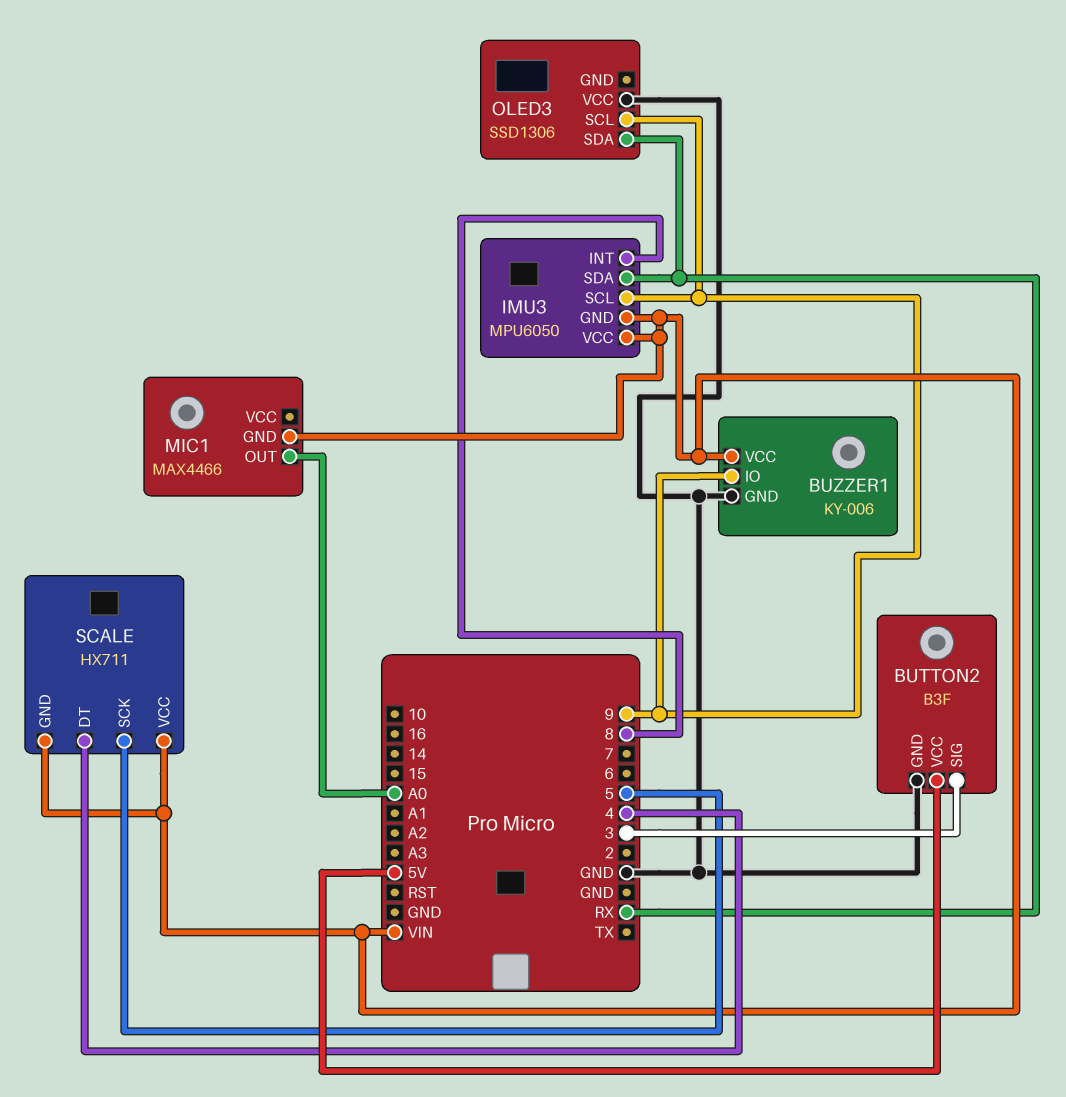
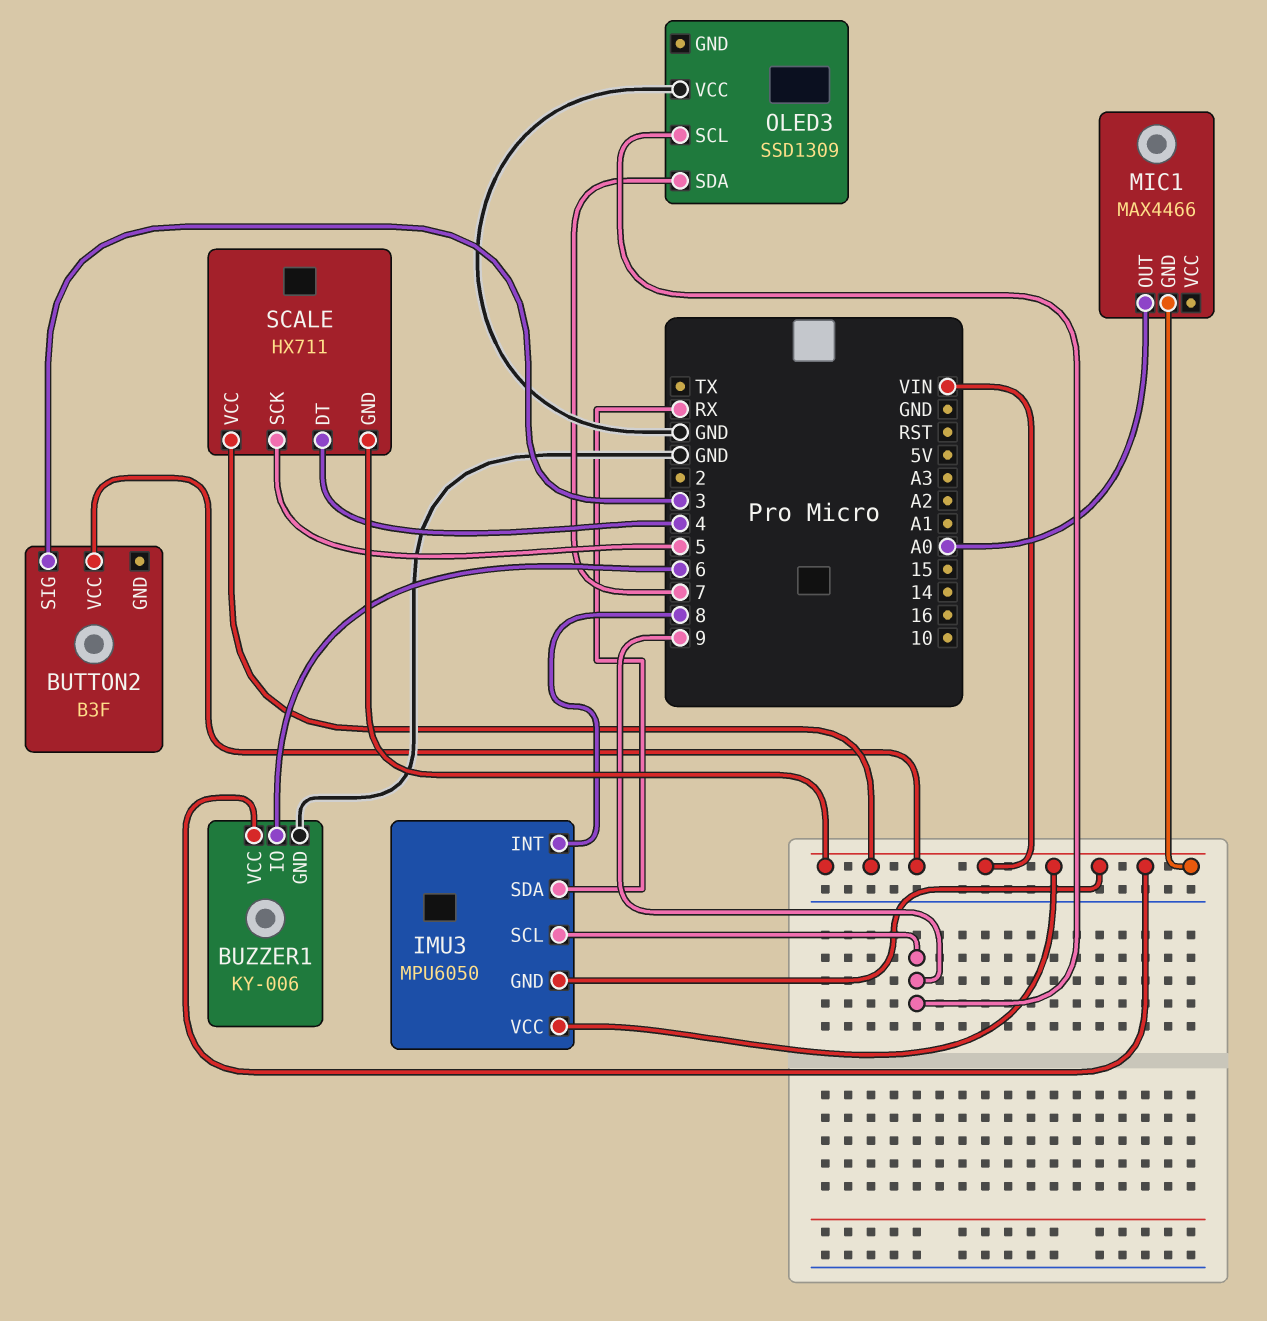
BUTTON2 pin GND: GND -> none
BUTTON2 pin VCC: 5V -> VIN
BUZZER1 pin IO: 9 -> 6
OLED3: SSD1306 -> SSD1309
OLED3 pin SDA: RX -> 7

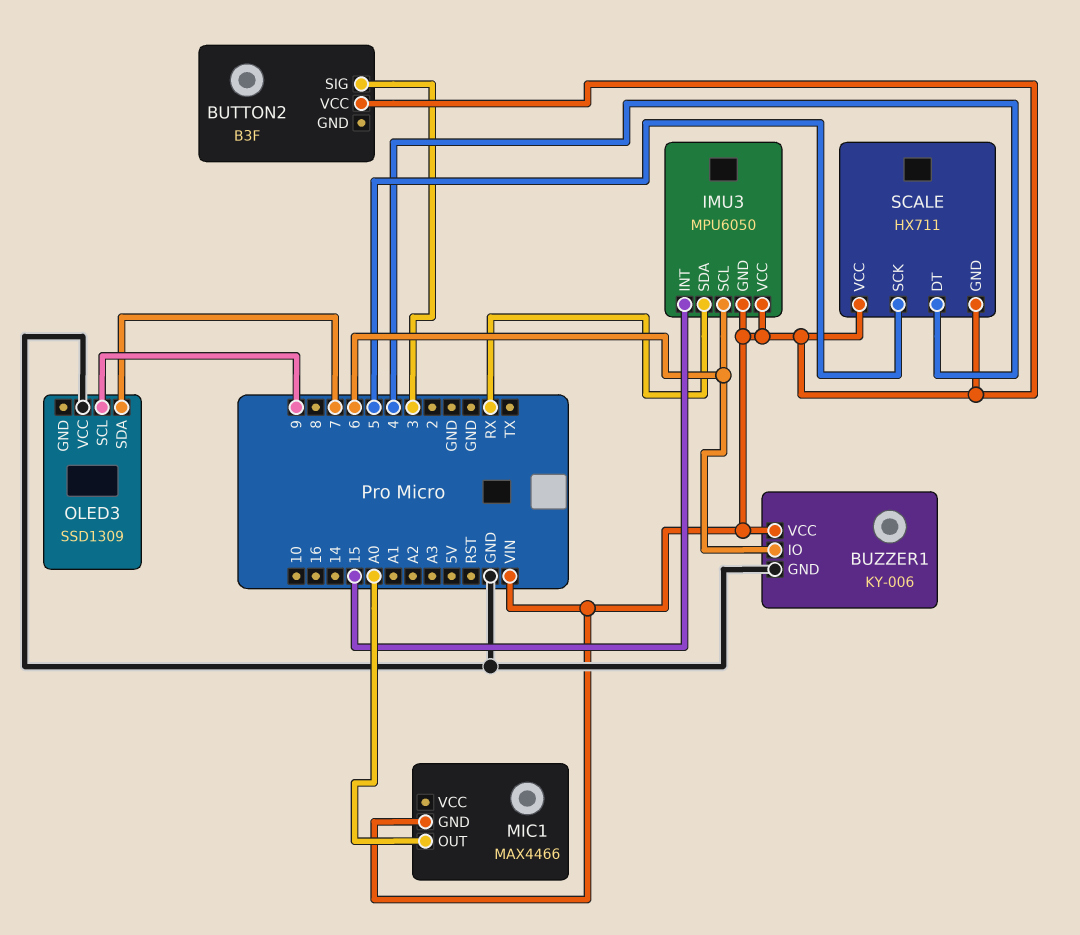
IMU3 pin INT: 8 -> 15
IMU3 pin SCL: 9 -> 6

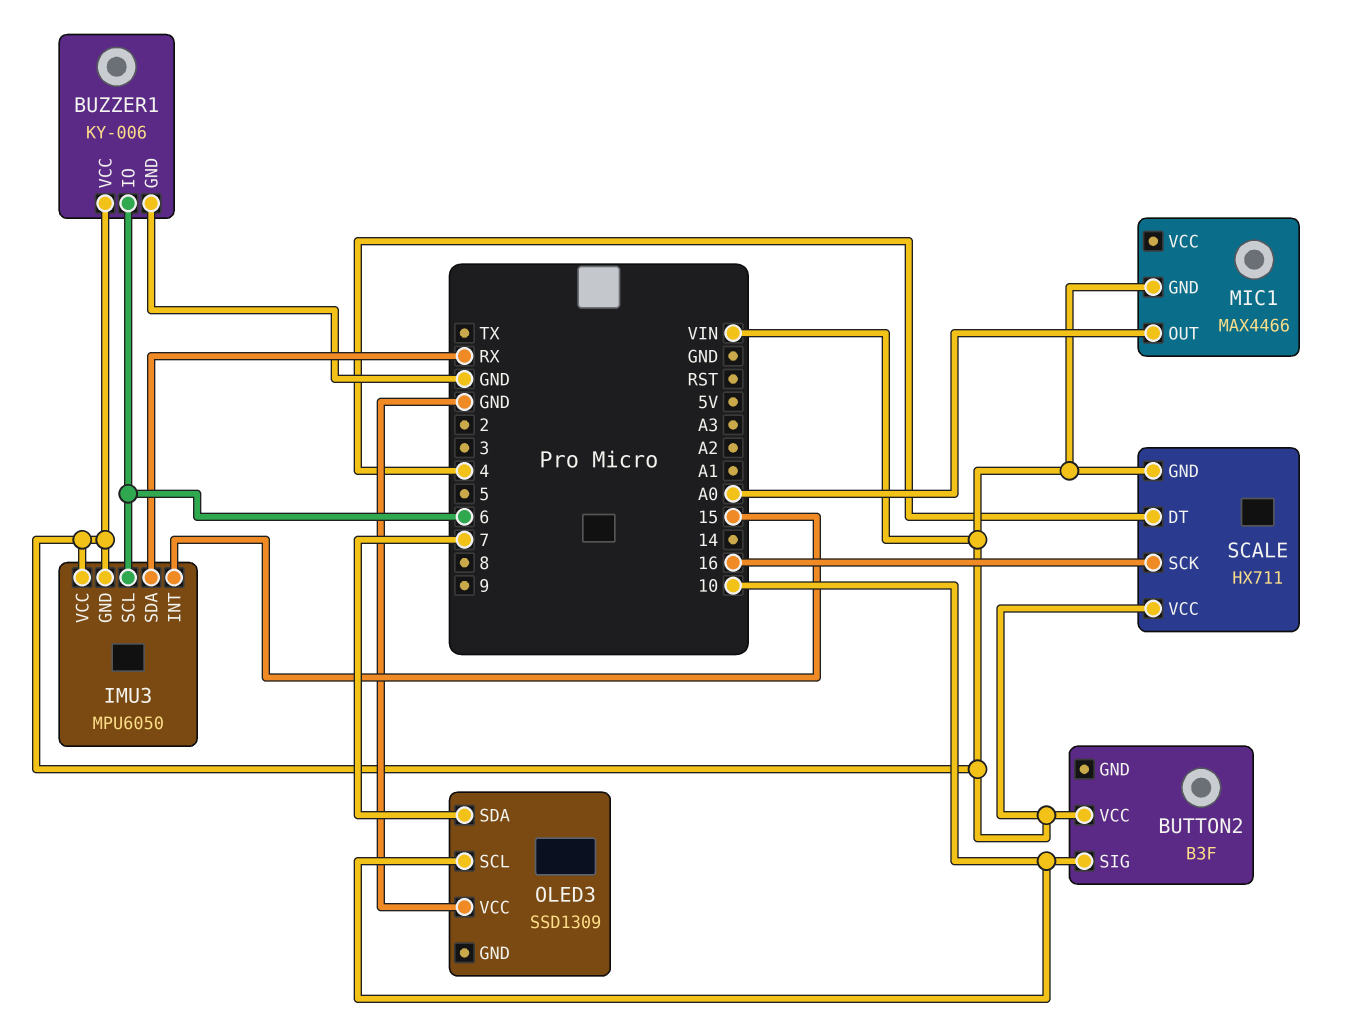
BUTTON2 pin SIG: 3 -> 10
OLED3 pin SCL: 9 -> 10
SCALE pin SCK: 5 -> 16

